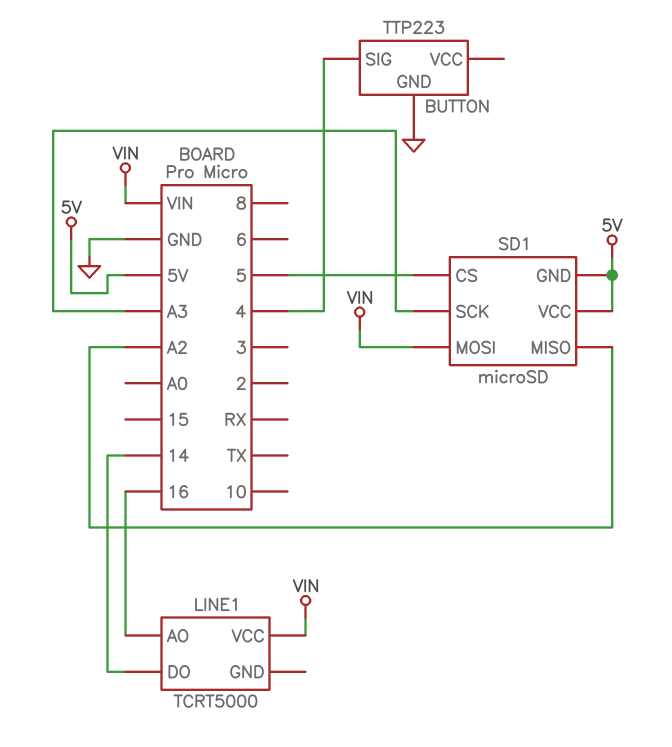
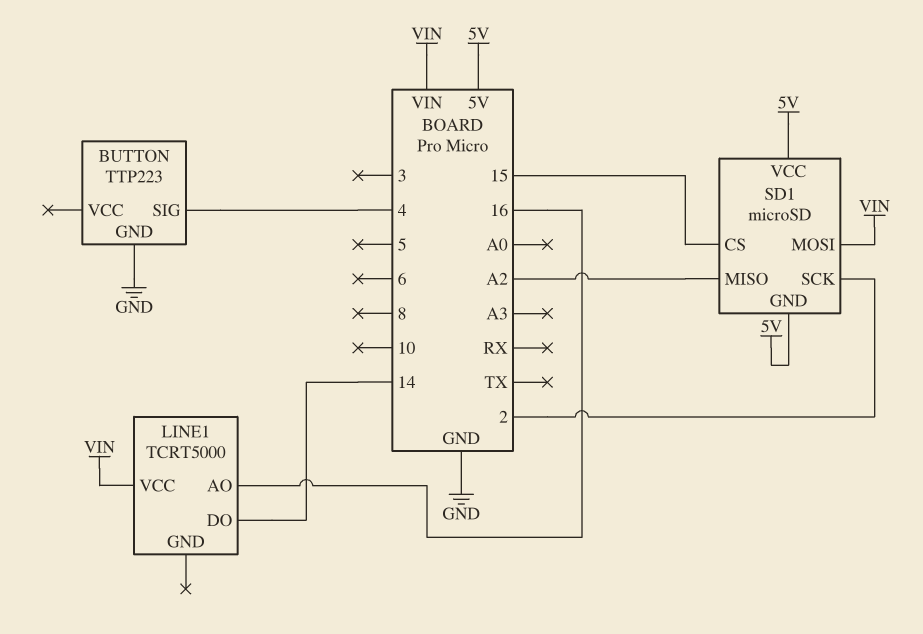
SD1 pin CS: 5 -> 15
SD1 pin SCK: A3 -> 2

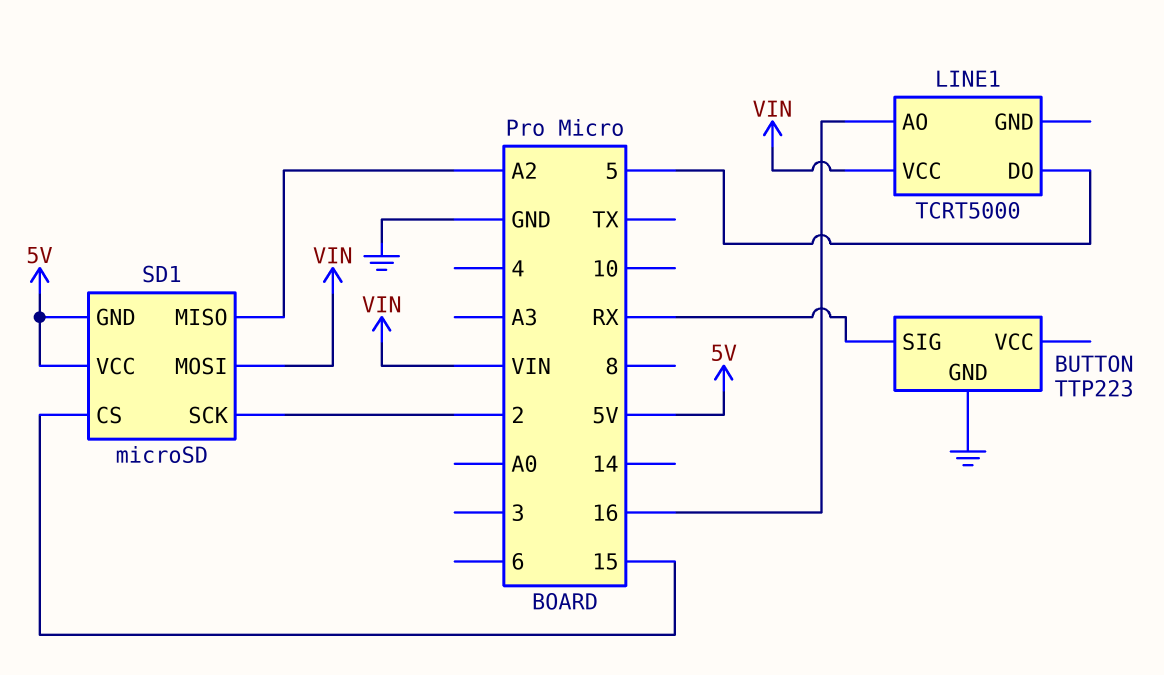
BUTTON pin SIG: 4 -> RX
LINE1 pin DO: 14 -> 5

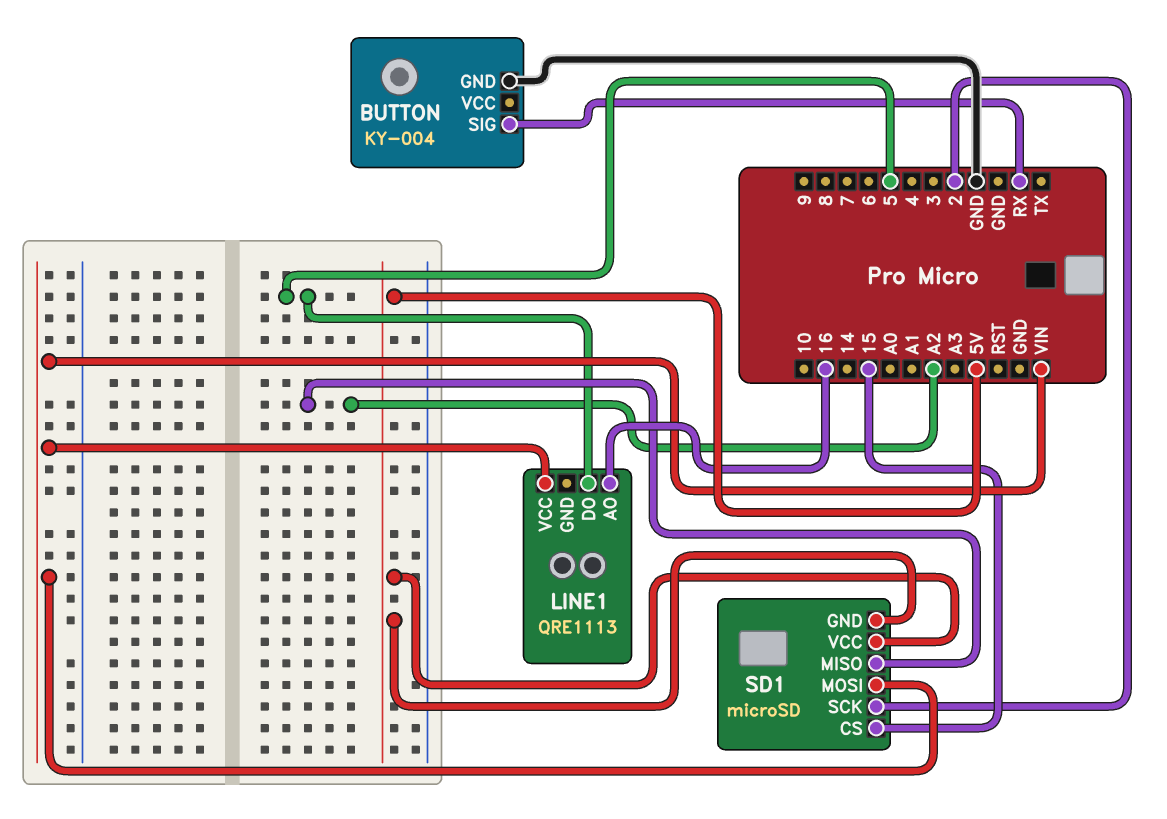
BUTTON: TTP223 -> KY-004
LINE1: TCRT5000 -> QRE1113

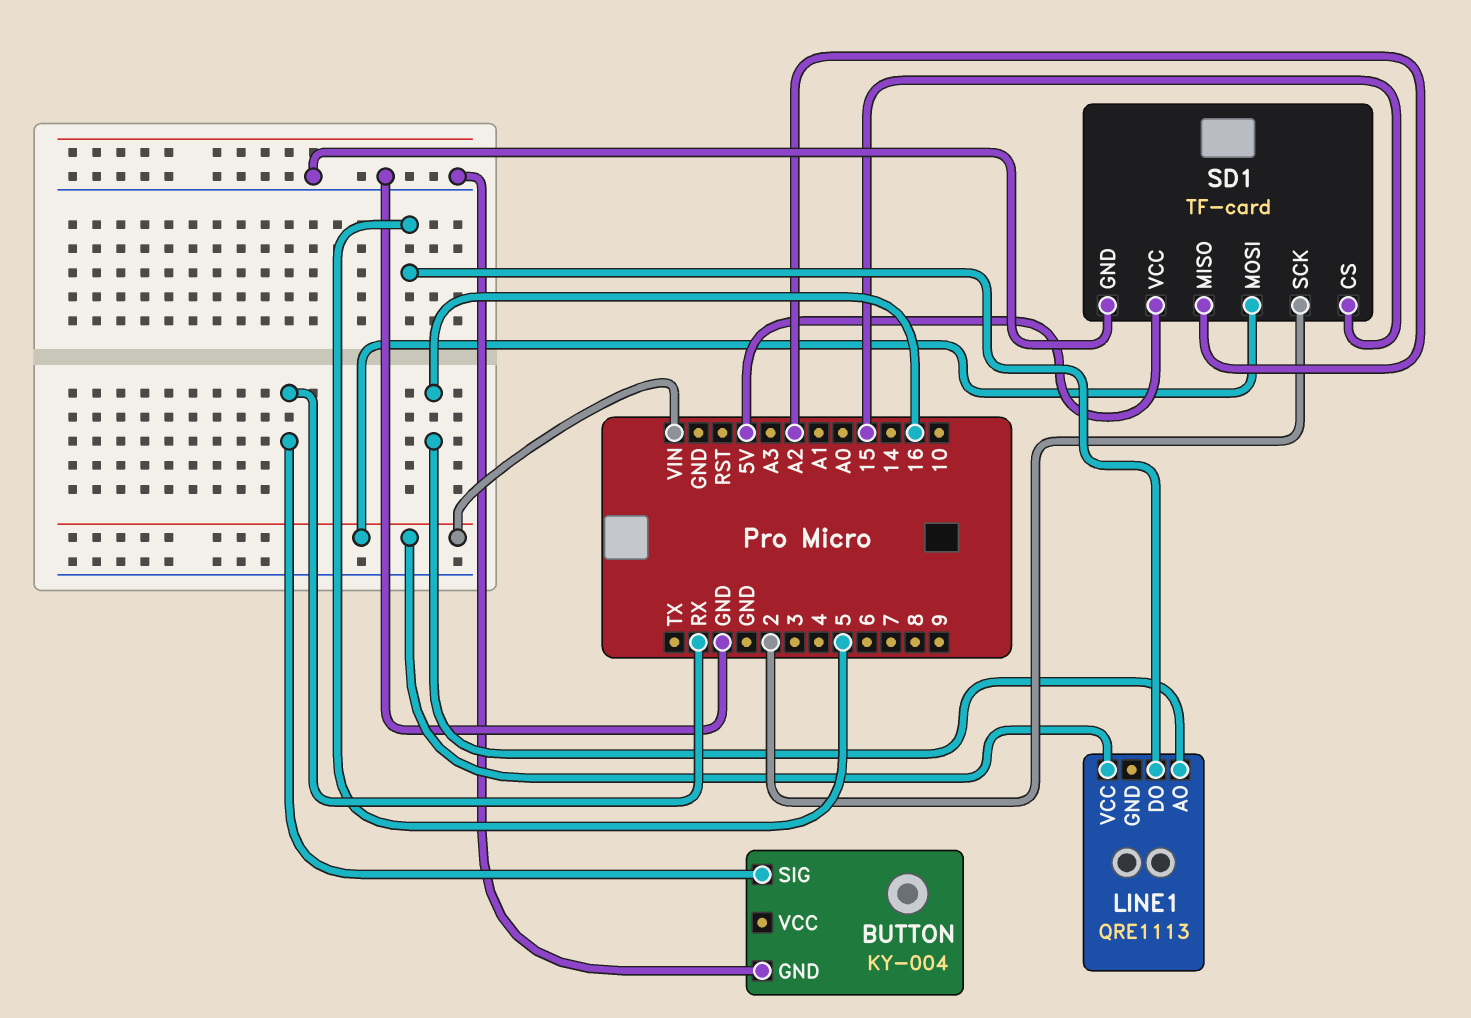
SD1: microSD -> TF-card
SD1 pin GND: 5V -> GND

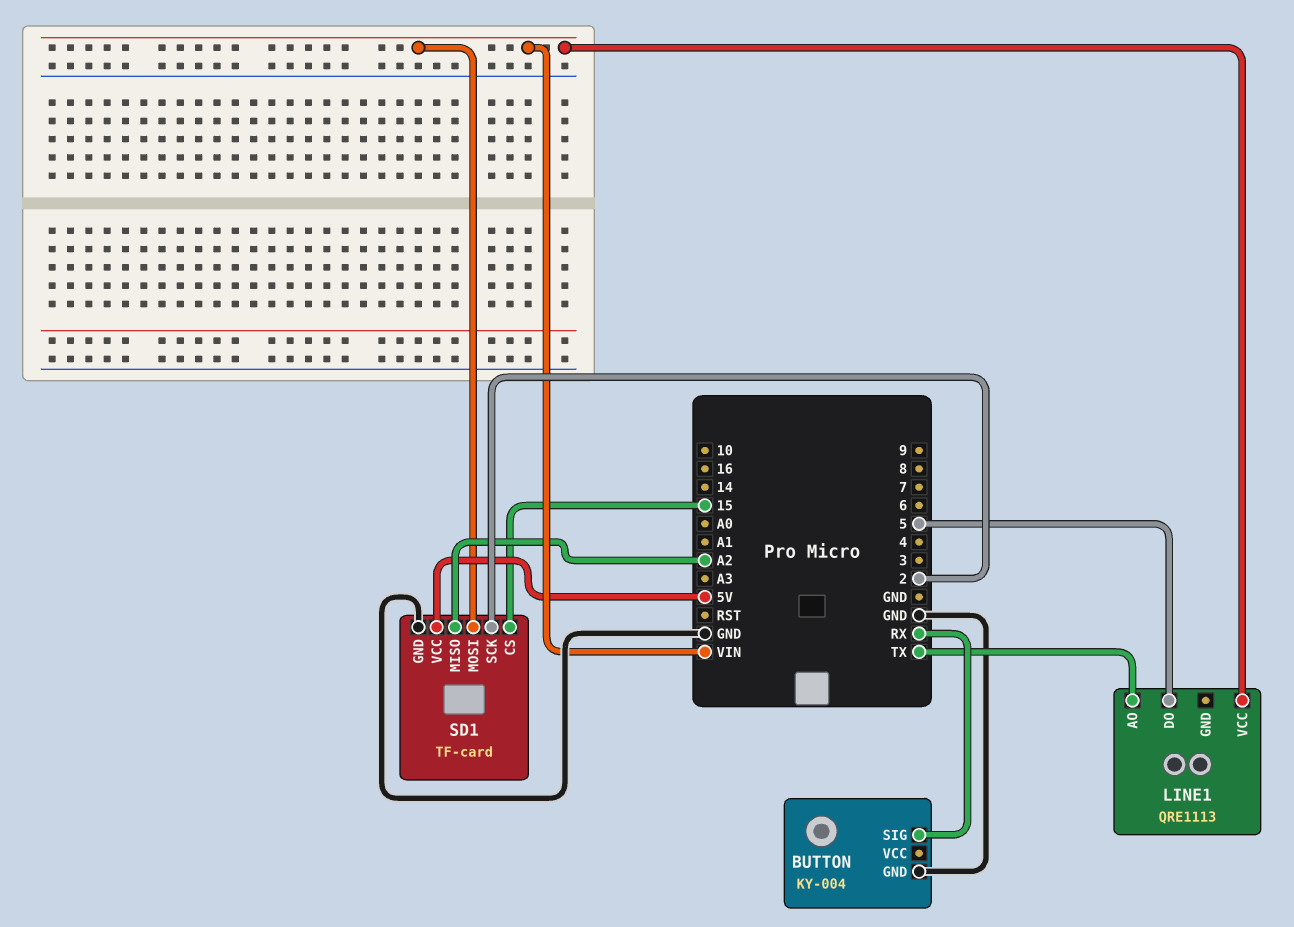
LINE1 pin AO: 16 -> TX

